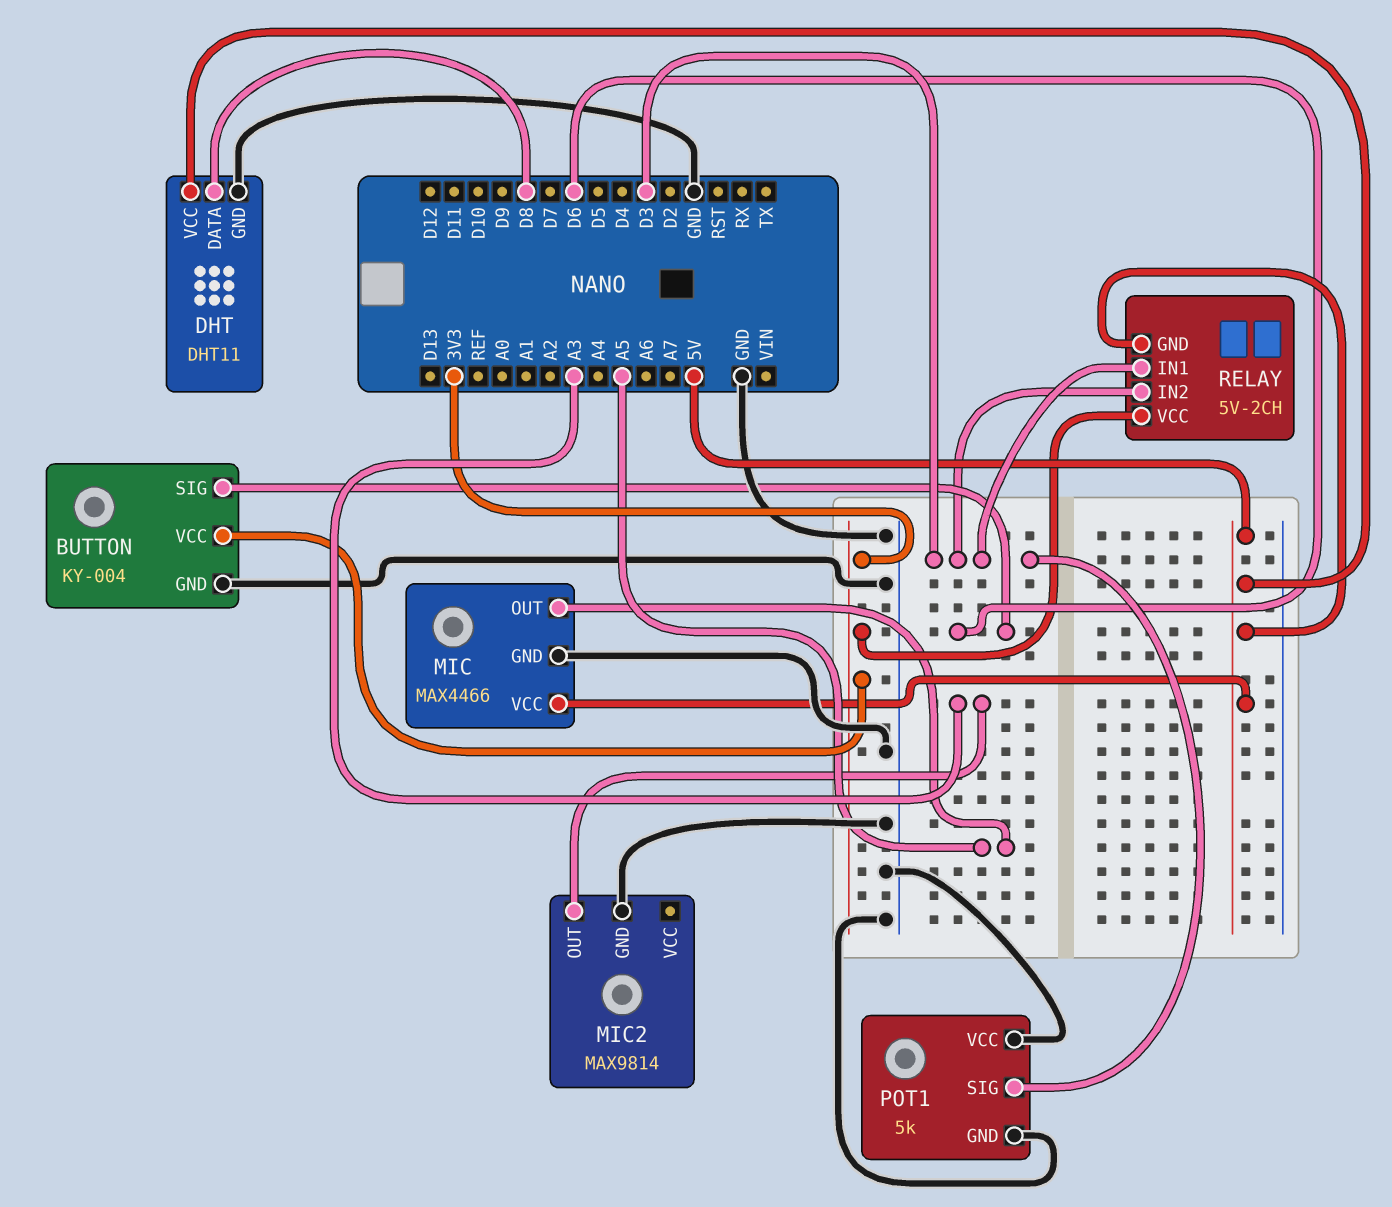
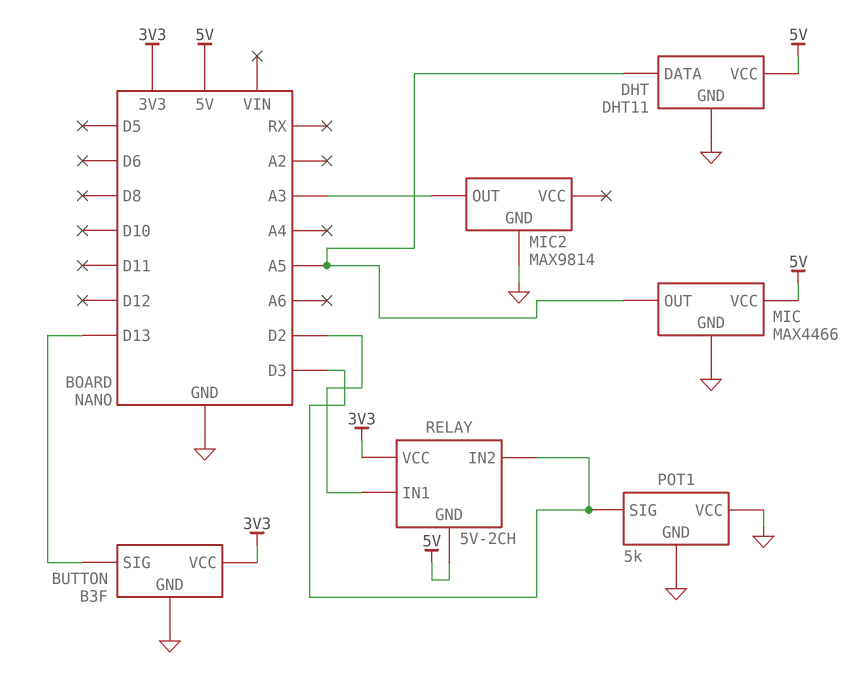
BUTTON: KY-004 -> B3F
BUTTON pin SIG: D6 -> D13
DHT pin DATA: D8 -> A5
RELAY pin IN1: D3 -> D2

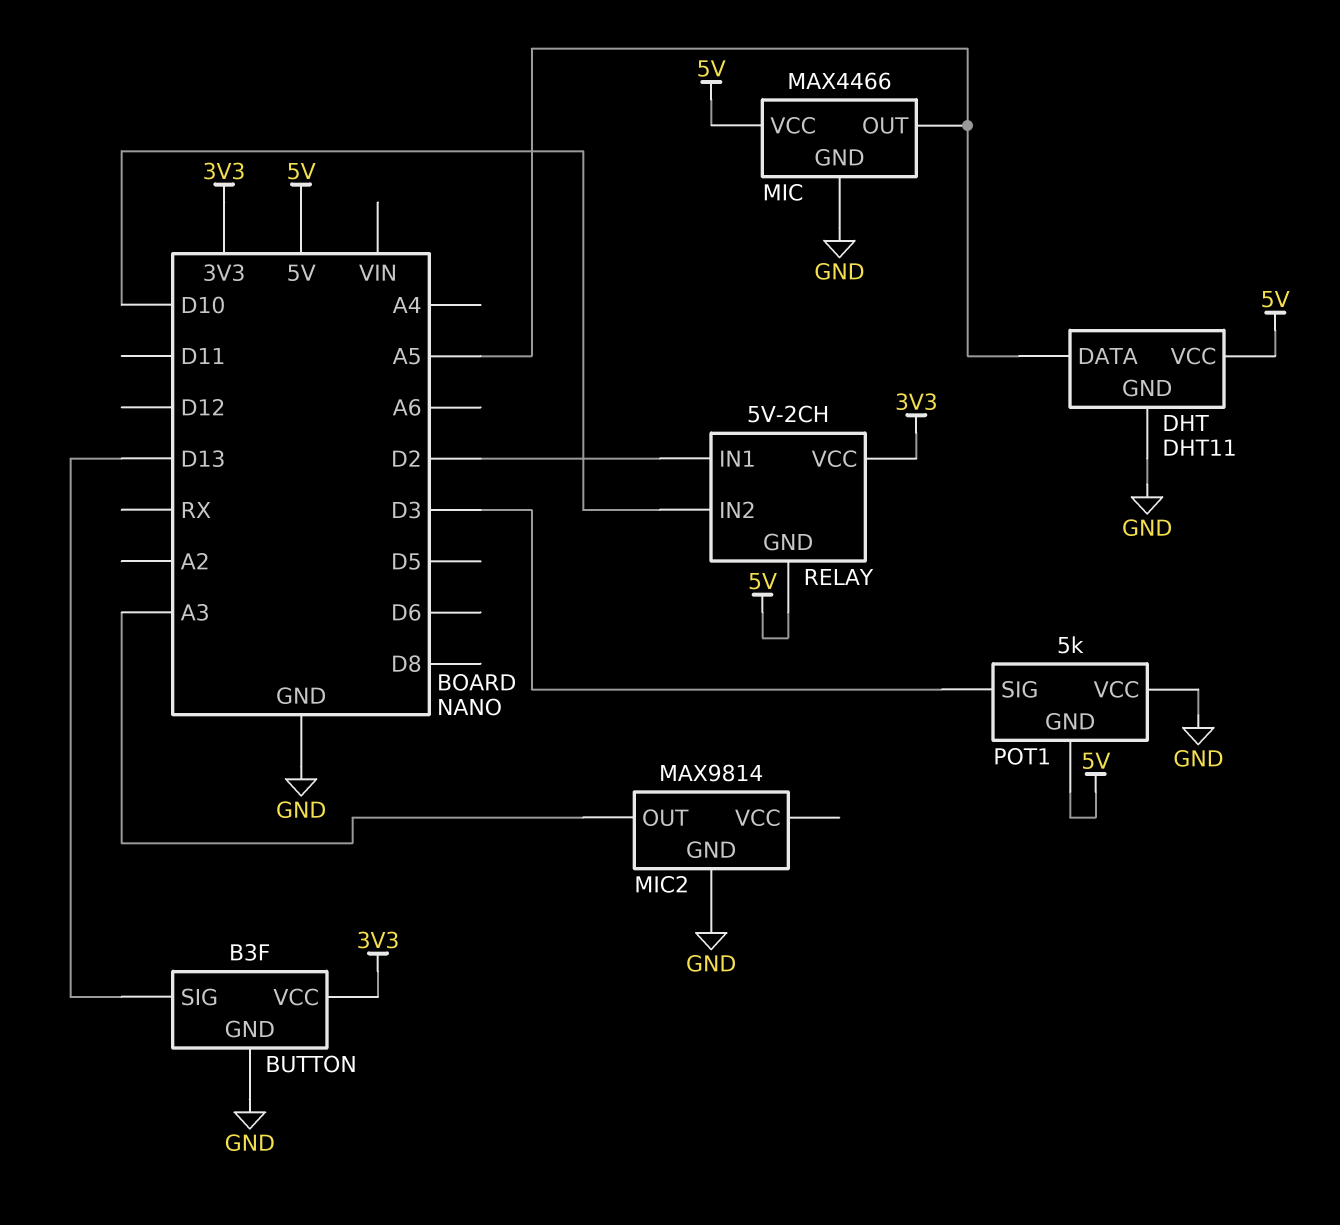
POT1 pin GND: GND -> 5V
RELAY pin IN2: D3 -> D10

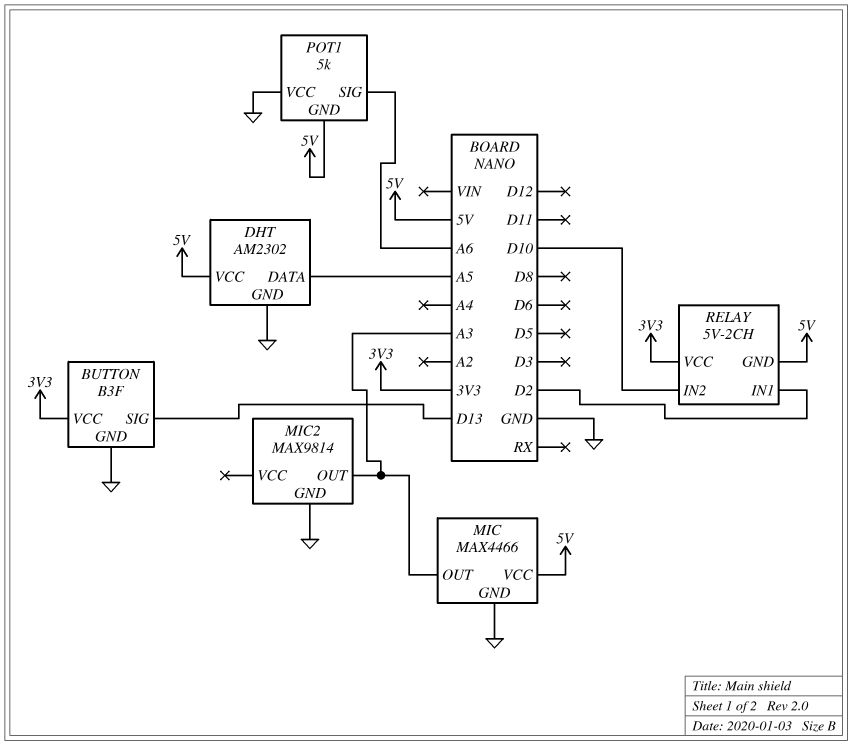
DHT: DHT11 -> AM2302
MIC pin OUT: A5 -> A3
POT1 pin SIG: D3 -> A6

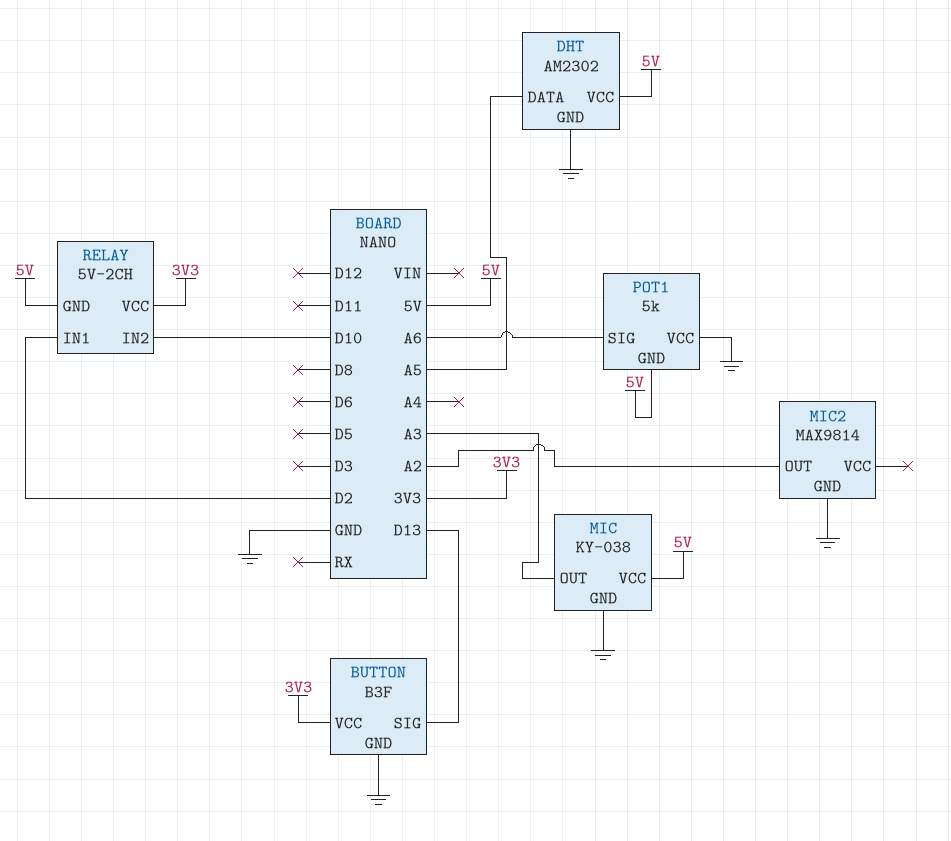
MIC: MAX4466 -> KY-038
MIC2 pin OUT: A3 -> A2

